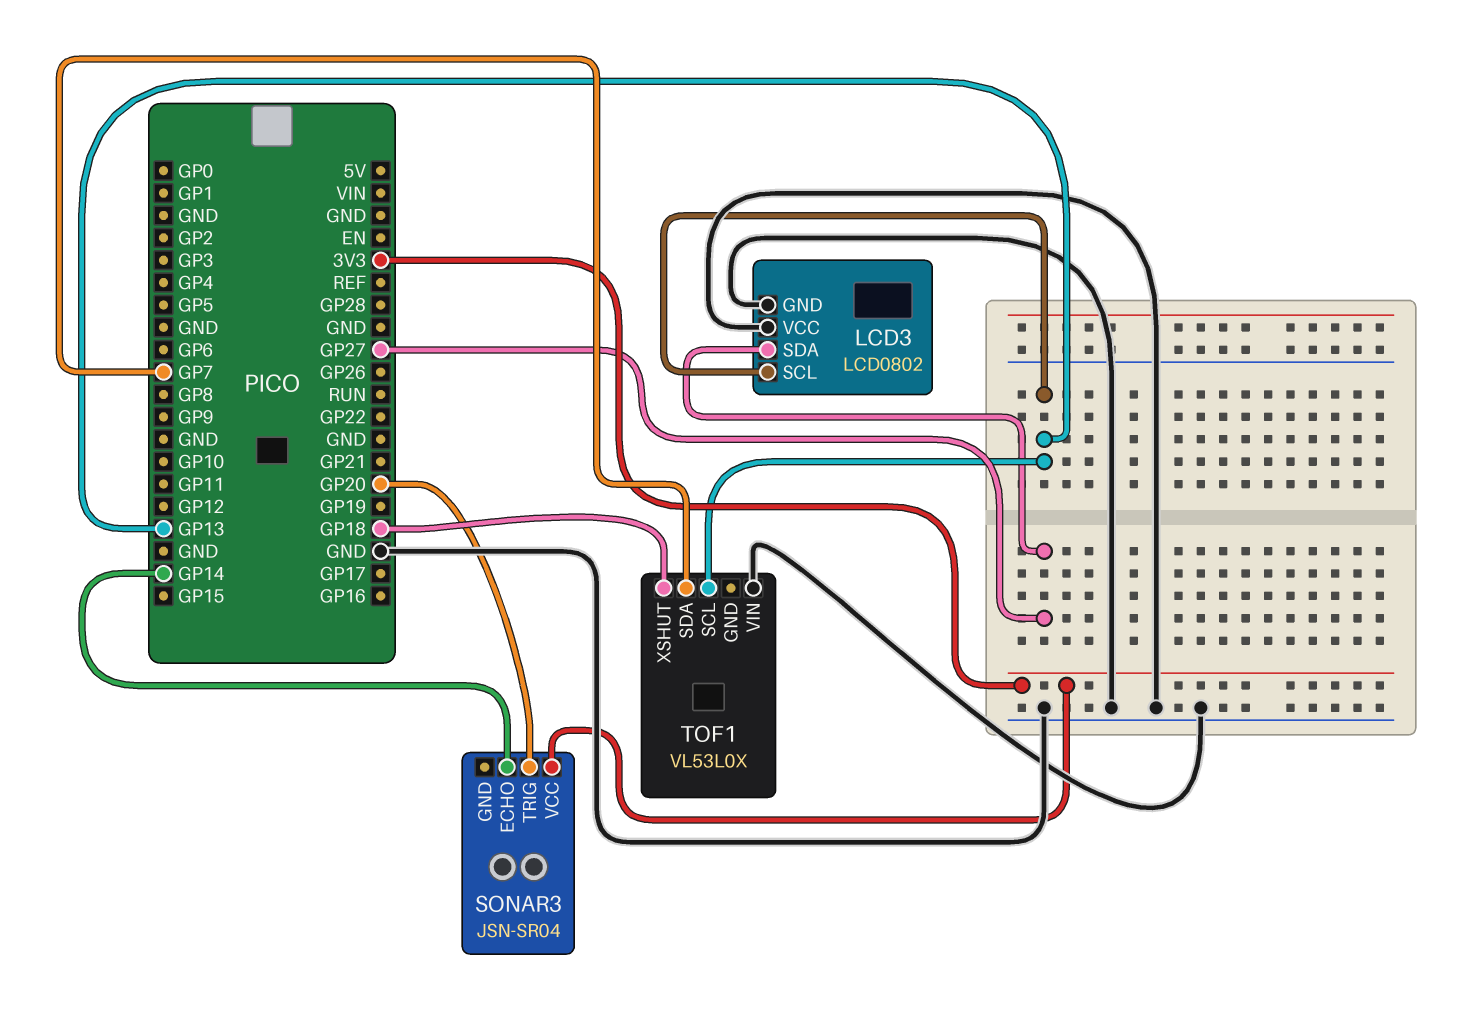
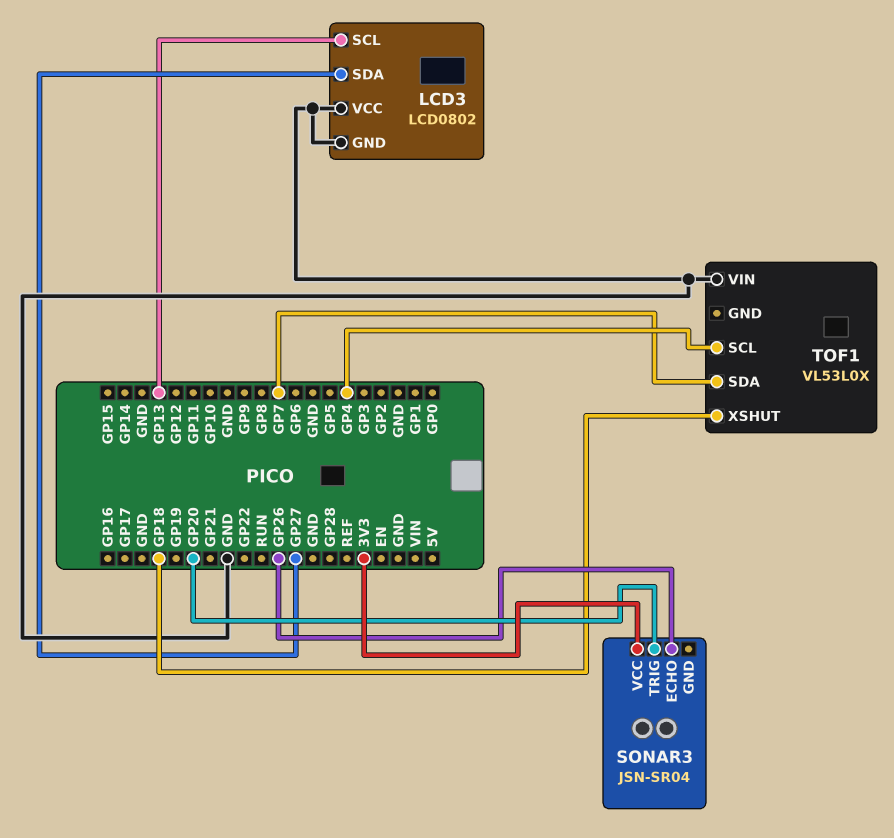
SONAR3 pin ECHO: GP14 -> GP26
TOF1 pin SCL: GP13 -> GP4

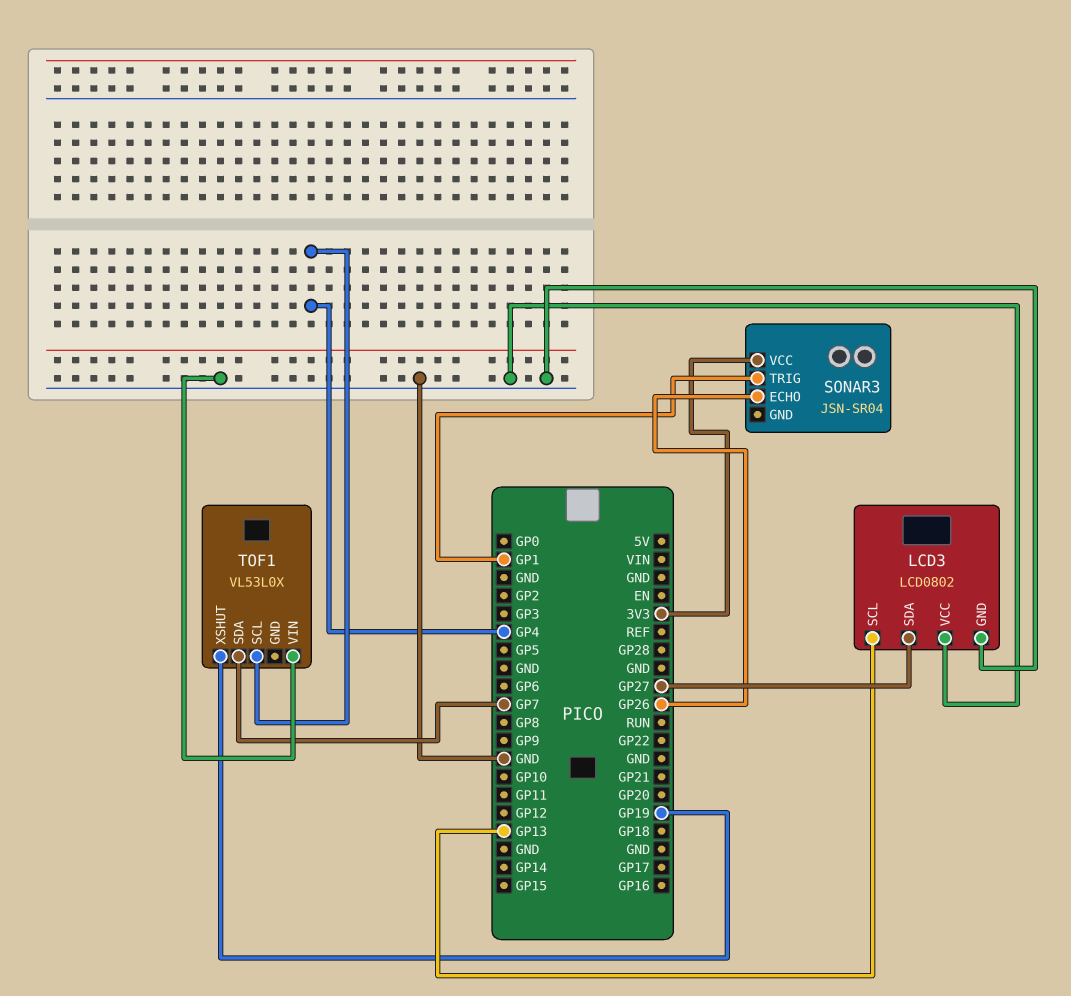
SONAR3 pin TRIG: GP20 -> GP1
TOF1 pin XSHUT: GP18 -> GP19

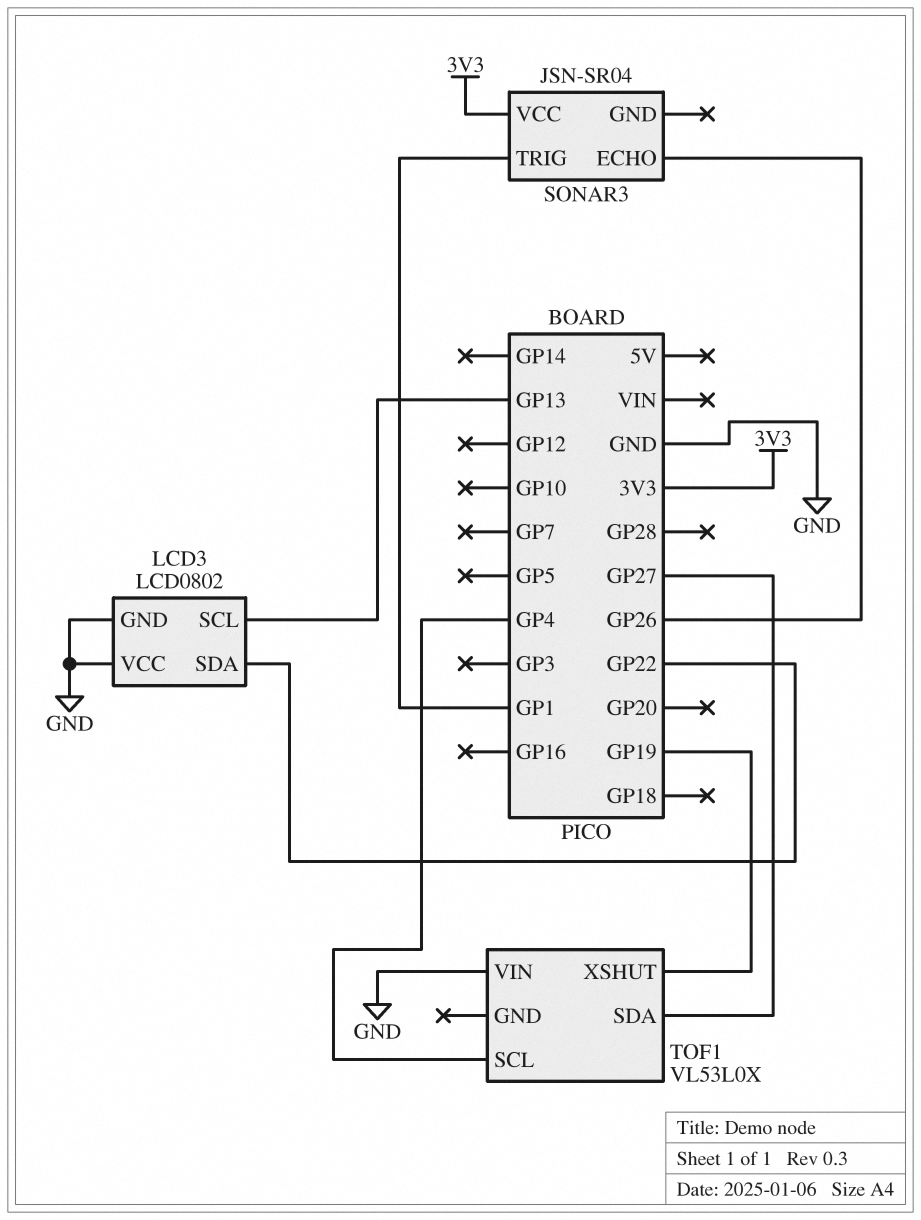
LCD3 pin SDA: GP27 -> GP22
TOF1 pin SDA: GP7 -> GP27

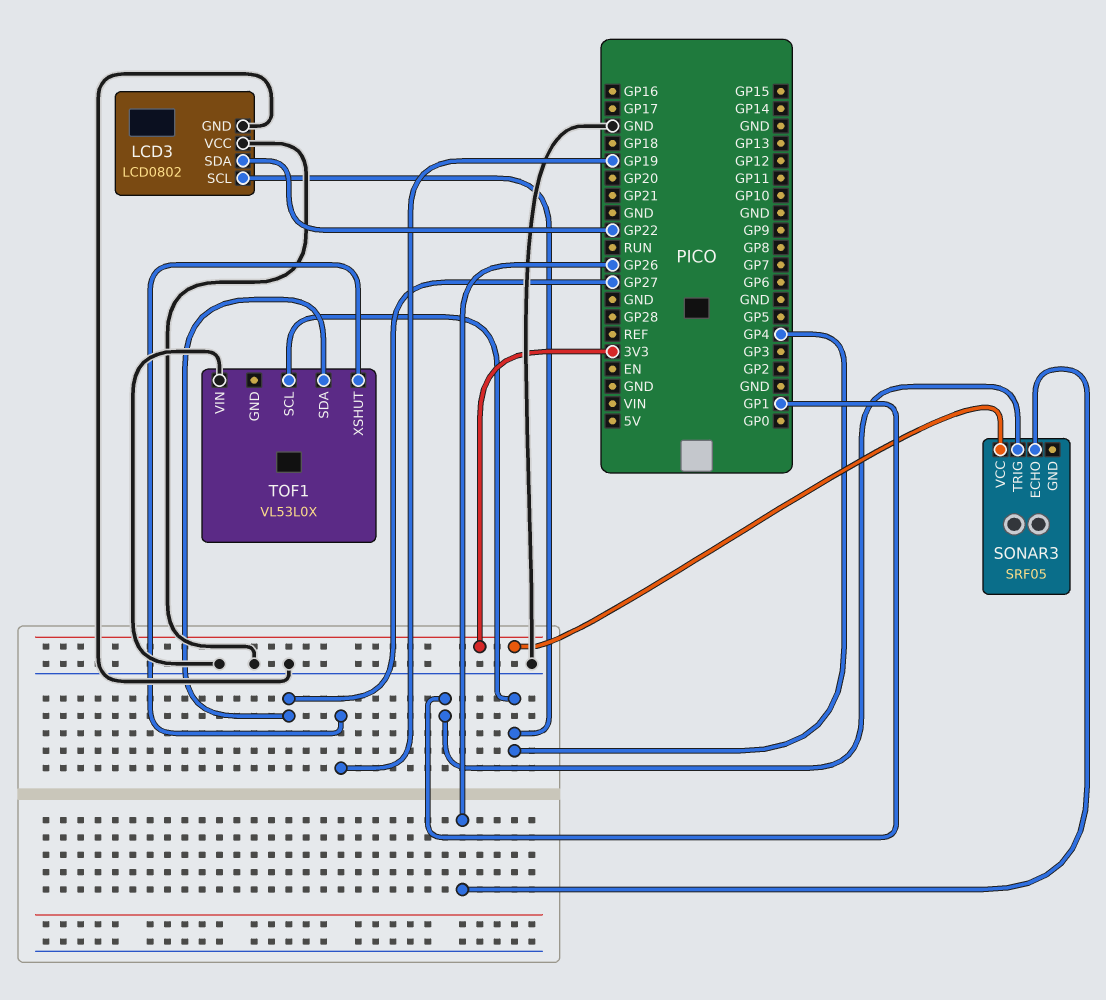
LCD3 pin SCL: GP13 -> GP4
SONAR3: JSN-SR04 -> SRF05

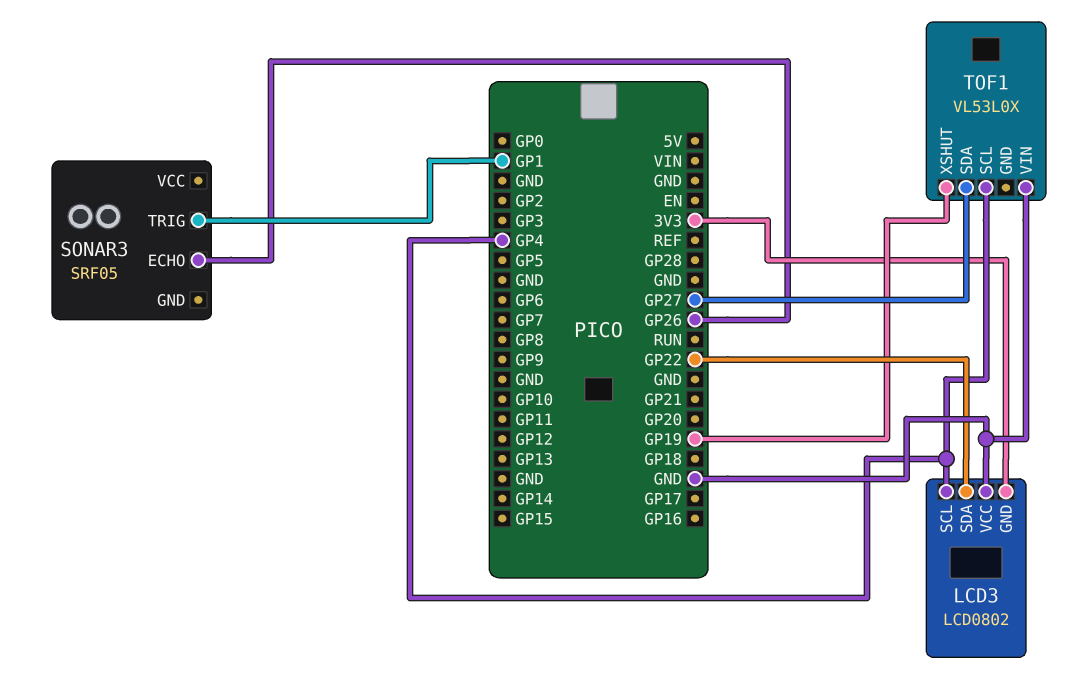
LCD3 pin GND: GND -> 3V3
SONAR3 pin VCC: 3V3 -> none

